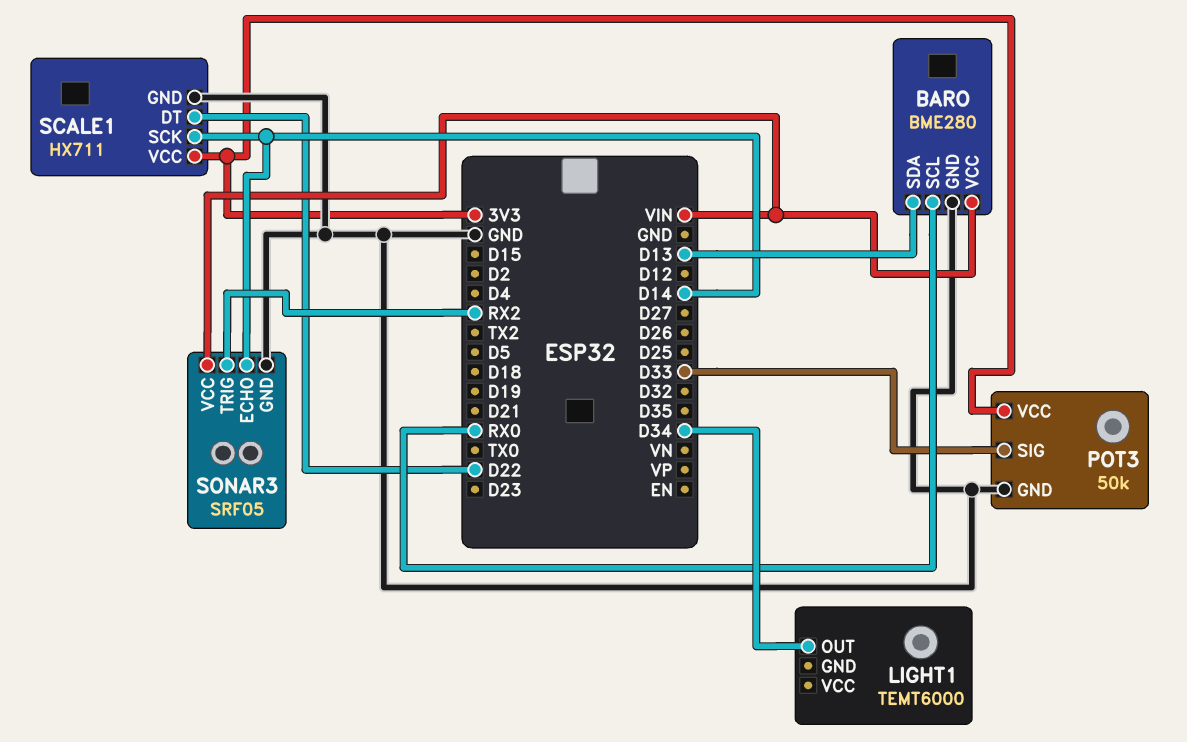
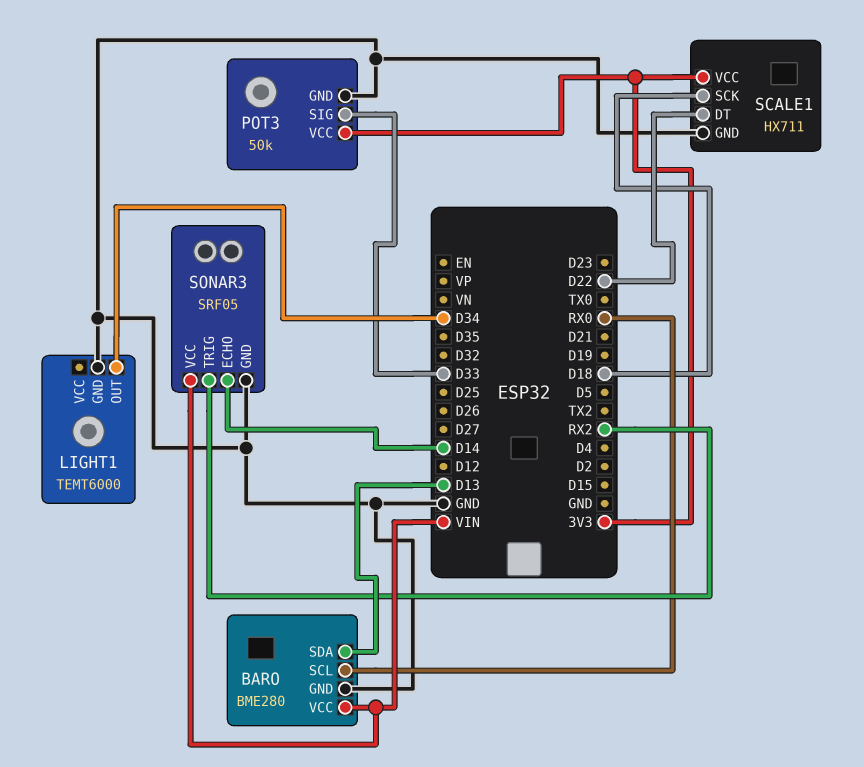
LIGHT1 pin GND: none -> GND
SCALE1 pin SCK: D14 -> D18

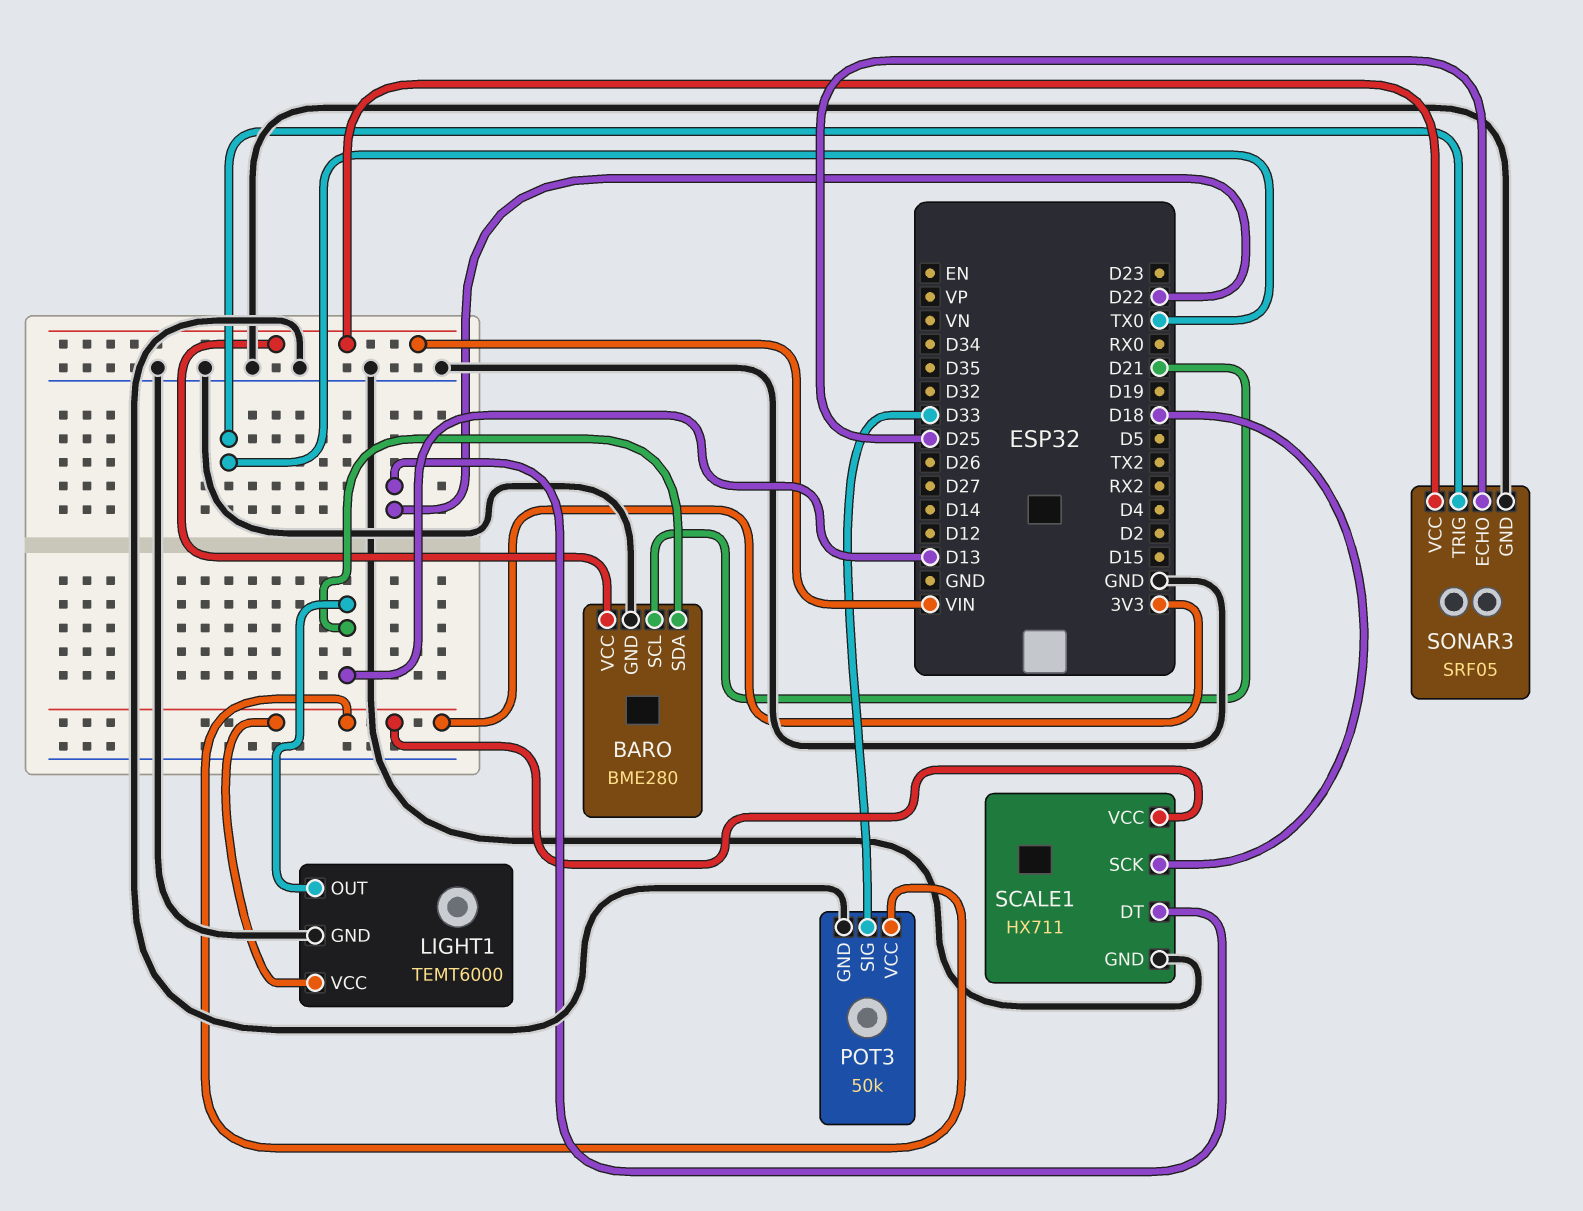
BARO pin SCL: RX0 -> D21
LIGHT1 pin OUT: D34 -> D13
LIGHT1 pin VCC: none -> 3V3
SONAR3 pin ECHO: D14 -> D25
SONAR3 pin TRIG: RX2 -> TX0

